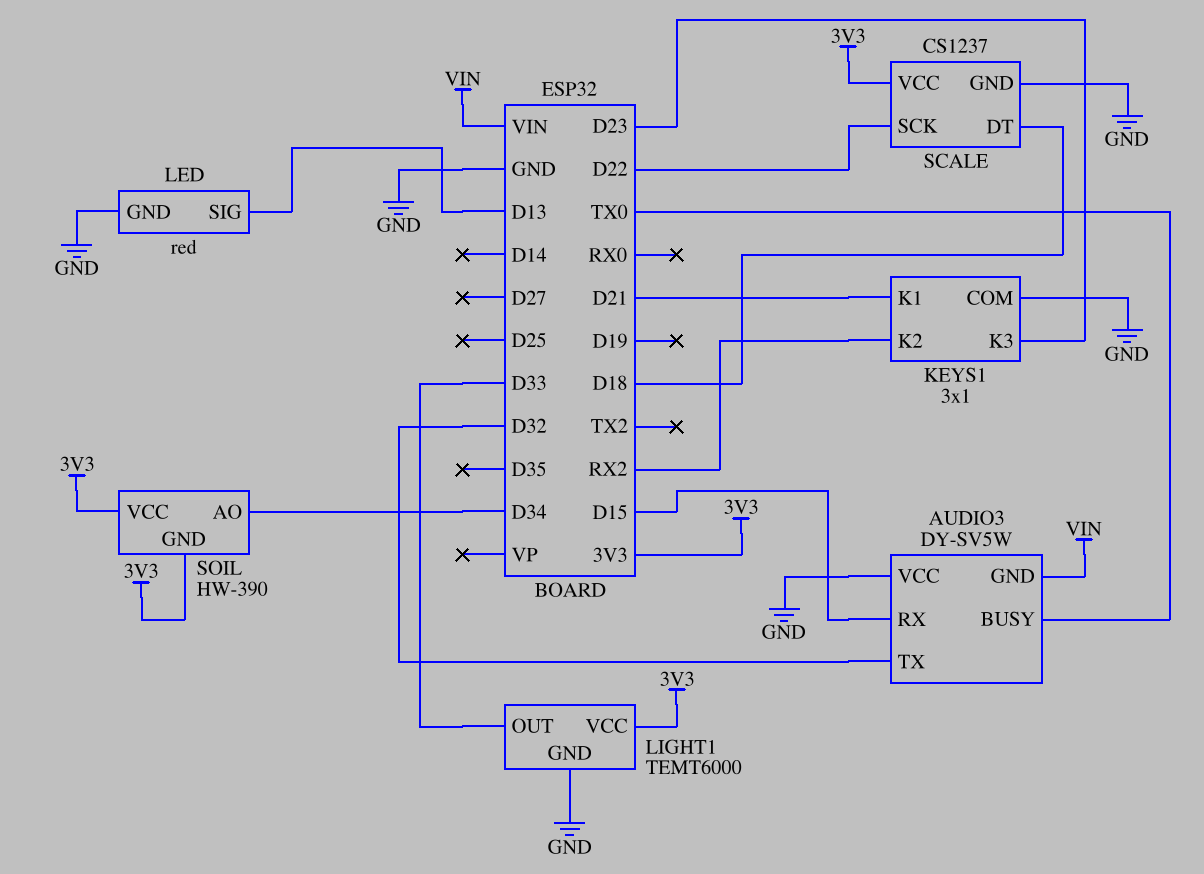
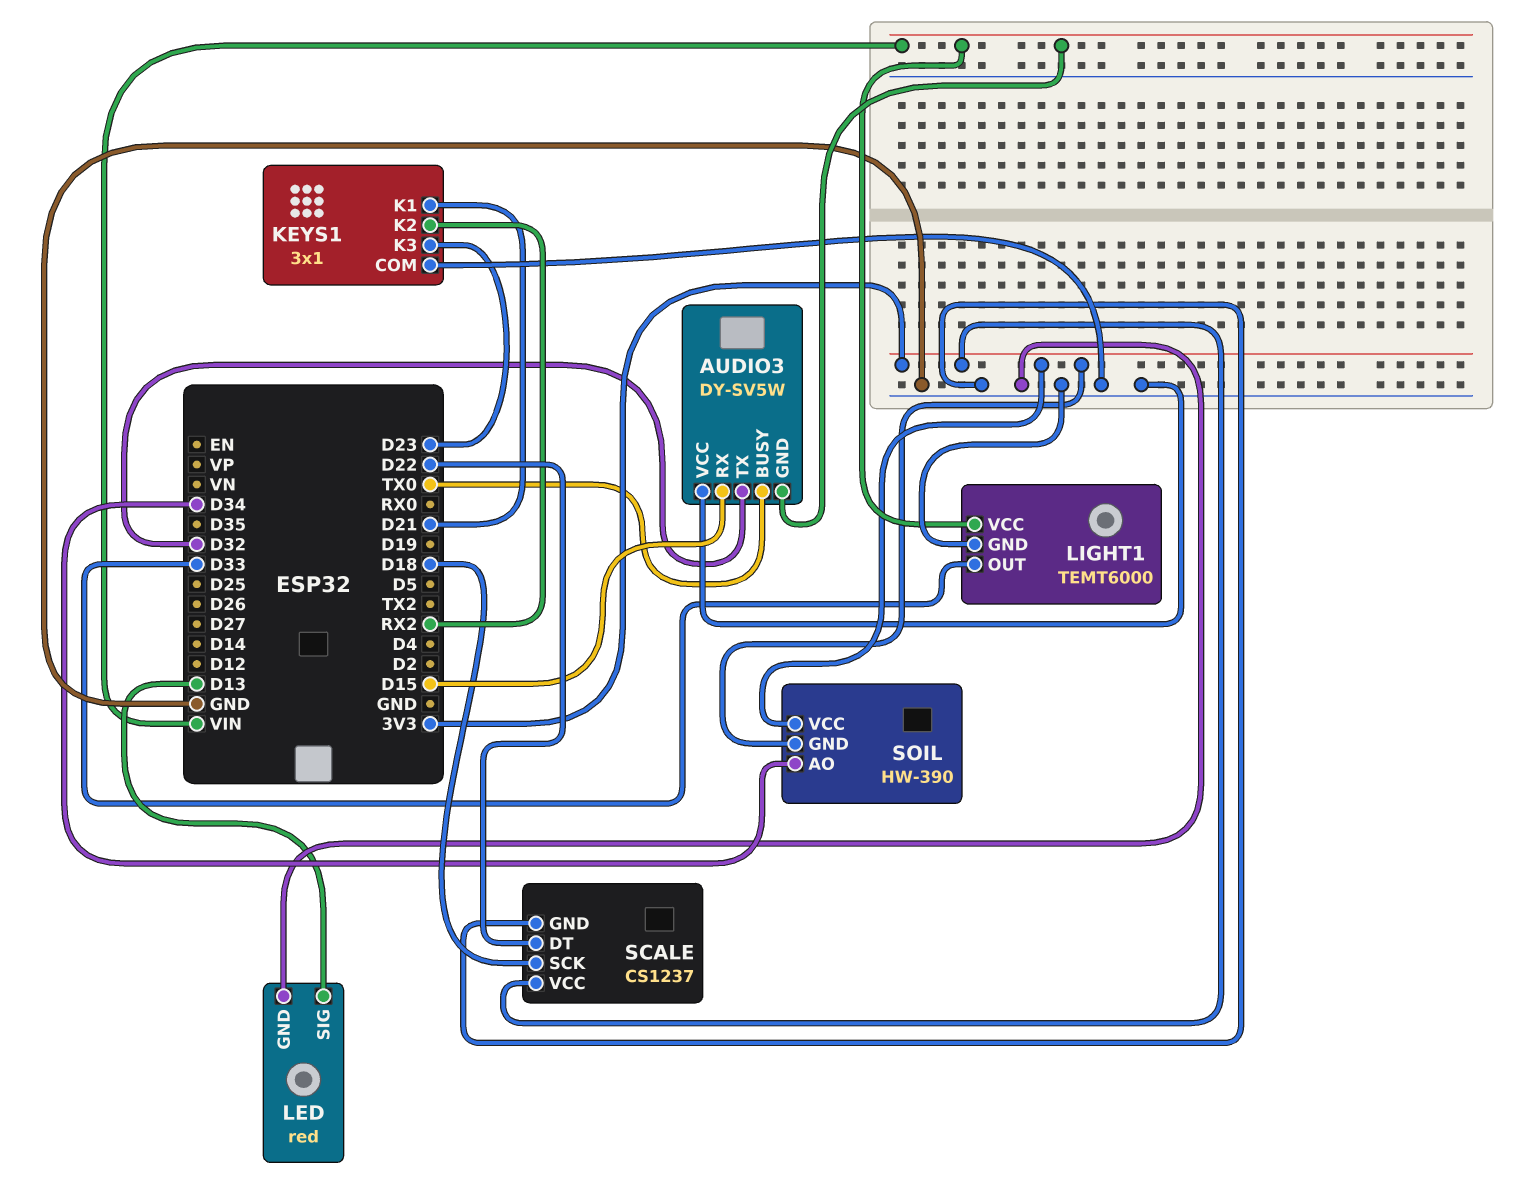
LIGHT1 pin VCC: 3V3 -> VIN
SCALE pin DT: D18 -> D22
SCALE pin SCK: D22 -> D18

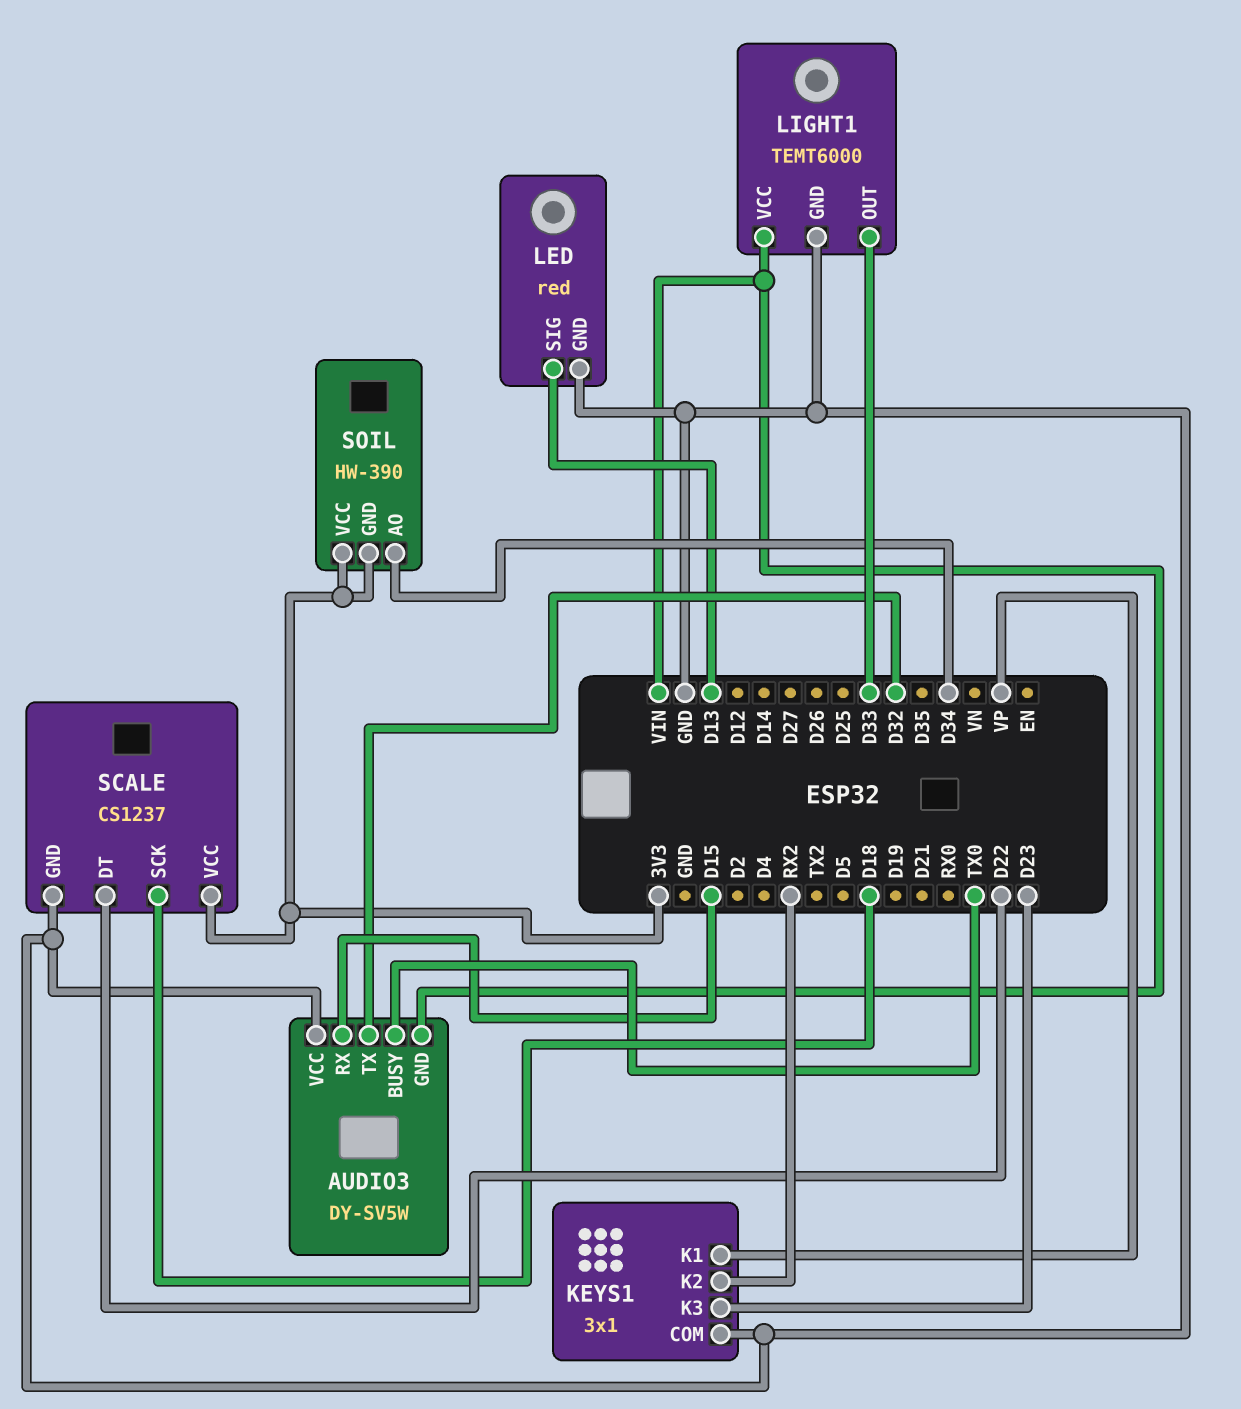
KEYS1 pin K1: D21 -> VP

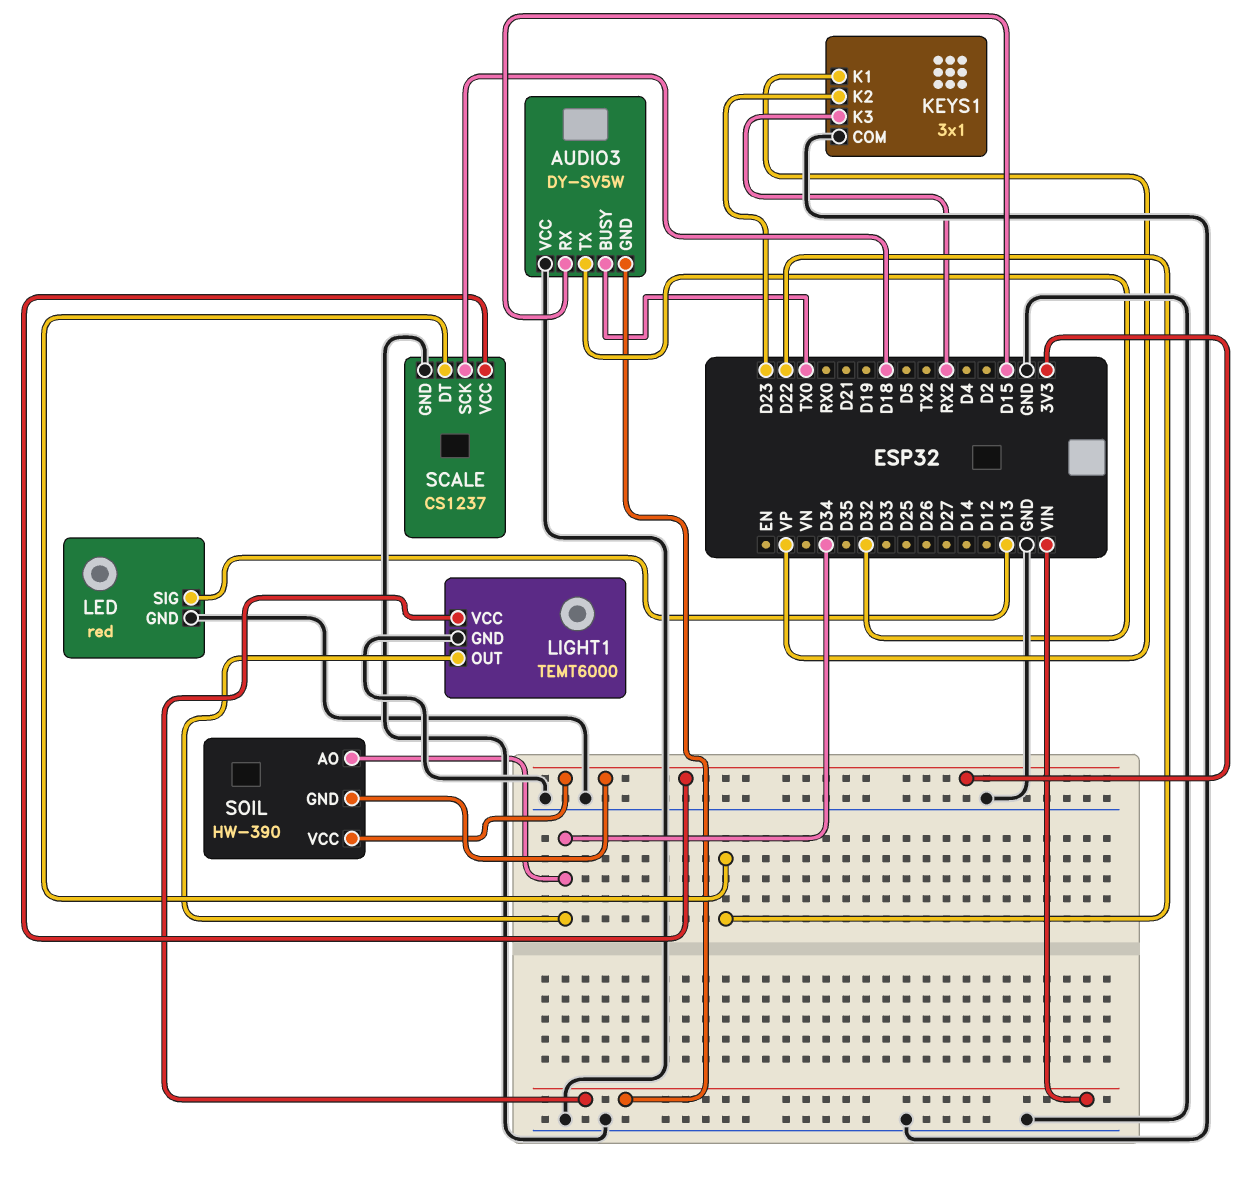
KEYS1 pin K2: RX2 -> D23
KEYS1 pin K3: D23 -> RX2
LIGHT1 pin OUT: D33 -> D34

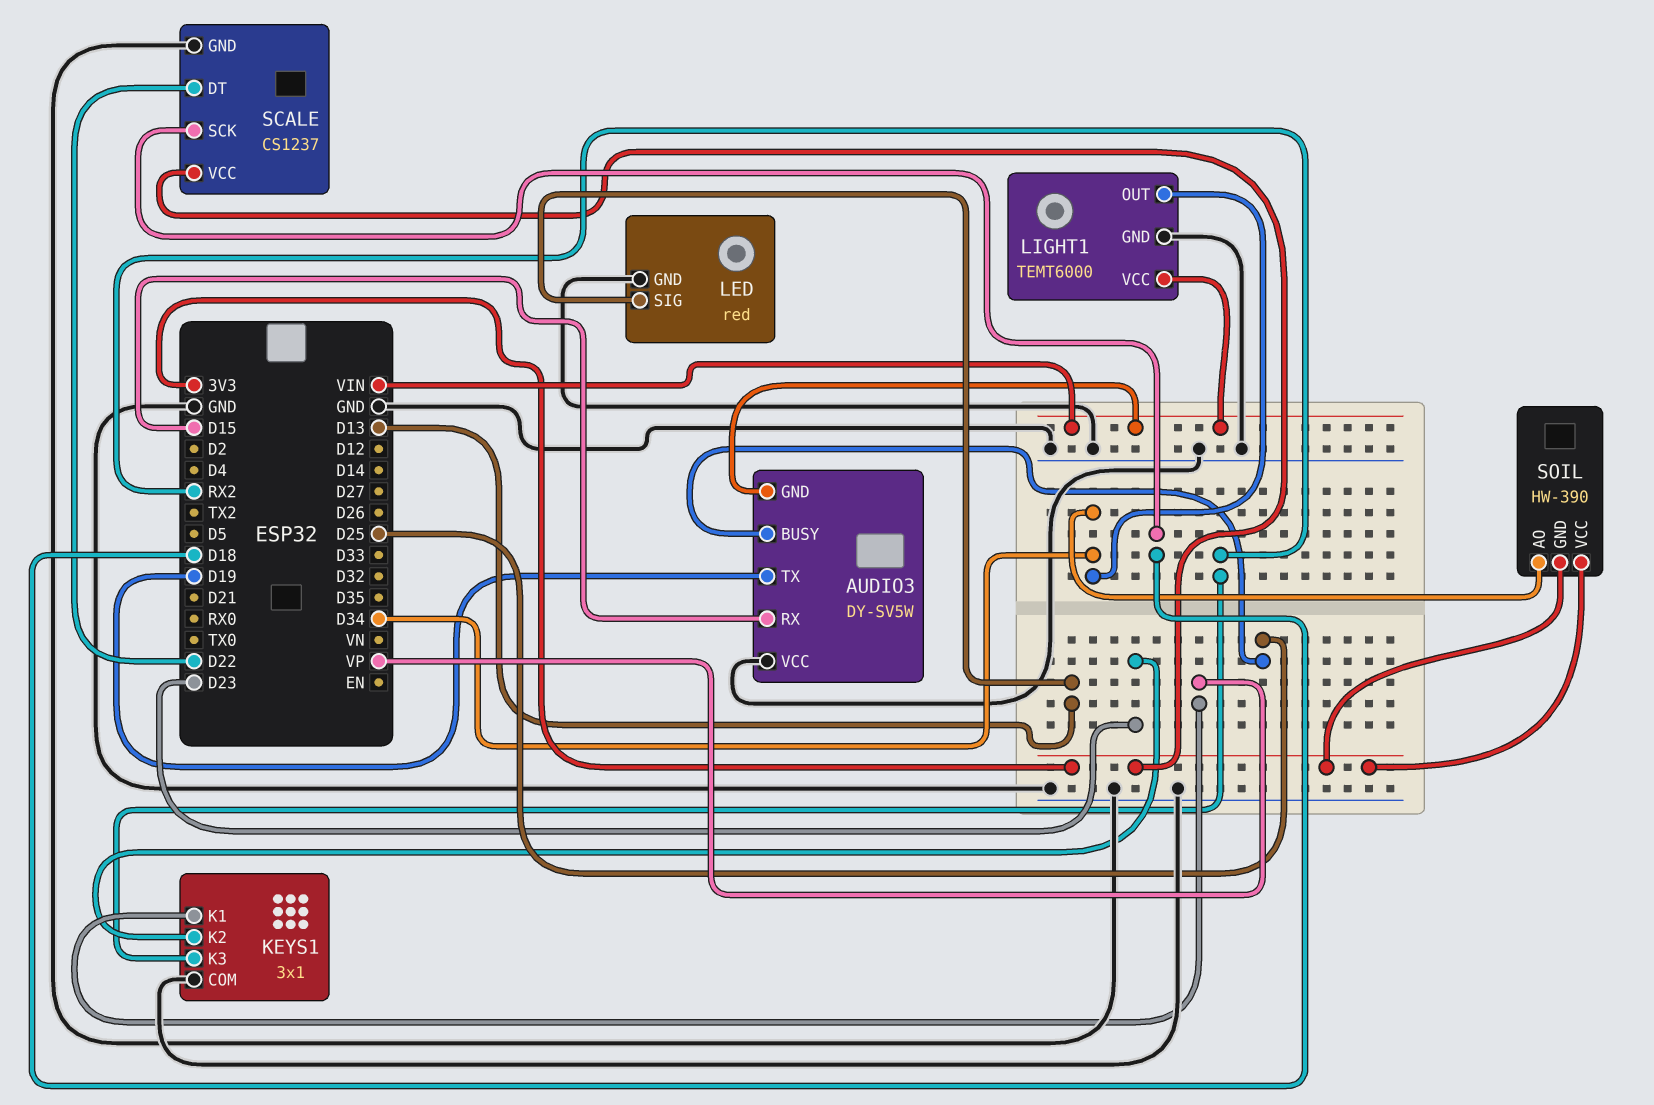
AUDIO3 pin BUSY: TX0 -> D25
AUDIO3 pin TX: D32 -> D19

